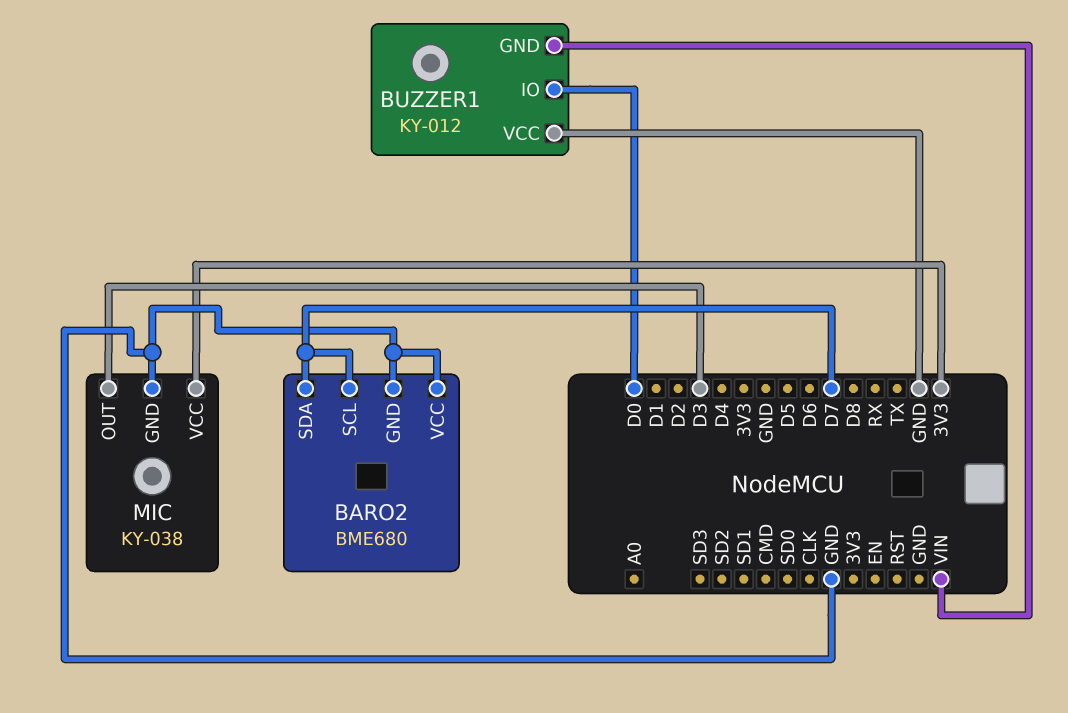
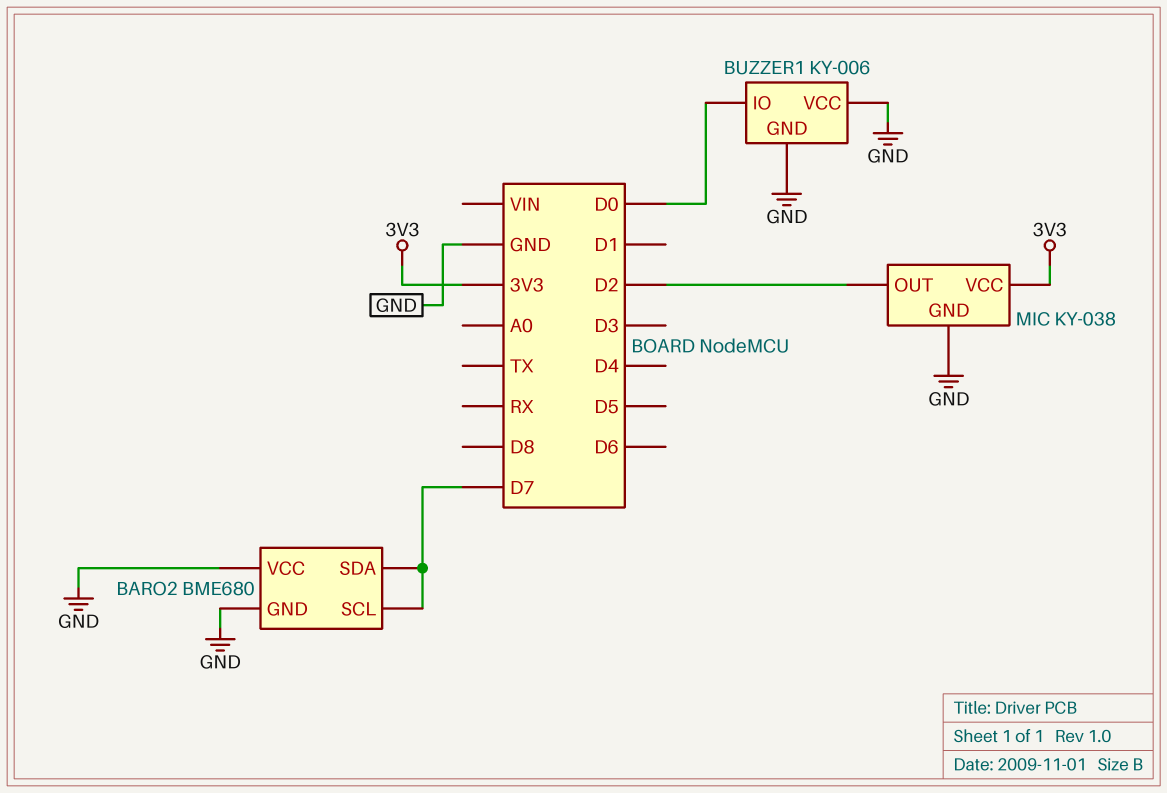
BUZZER1: KY-012 -> KY-006
BUZZER1 pin GND: VIN -> GND
MIC pin OUT: D3 -> D2

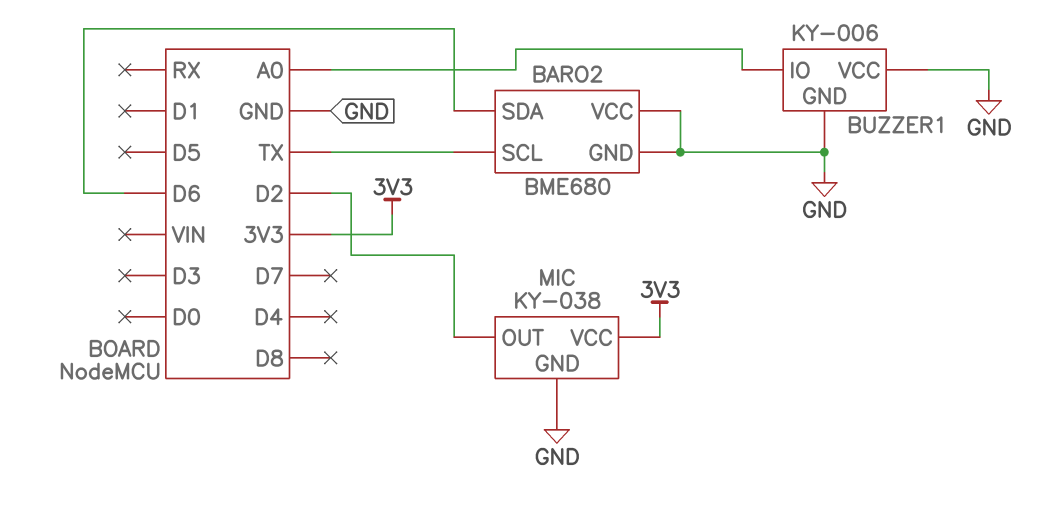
BARO2 pin SCL: D7 -> TX
BARO2 pin SDA: D7 -> D6
BUZZER1 pin IO: D0 -> A0

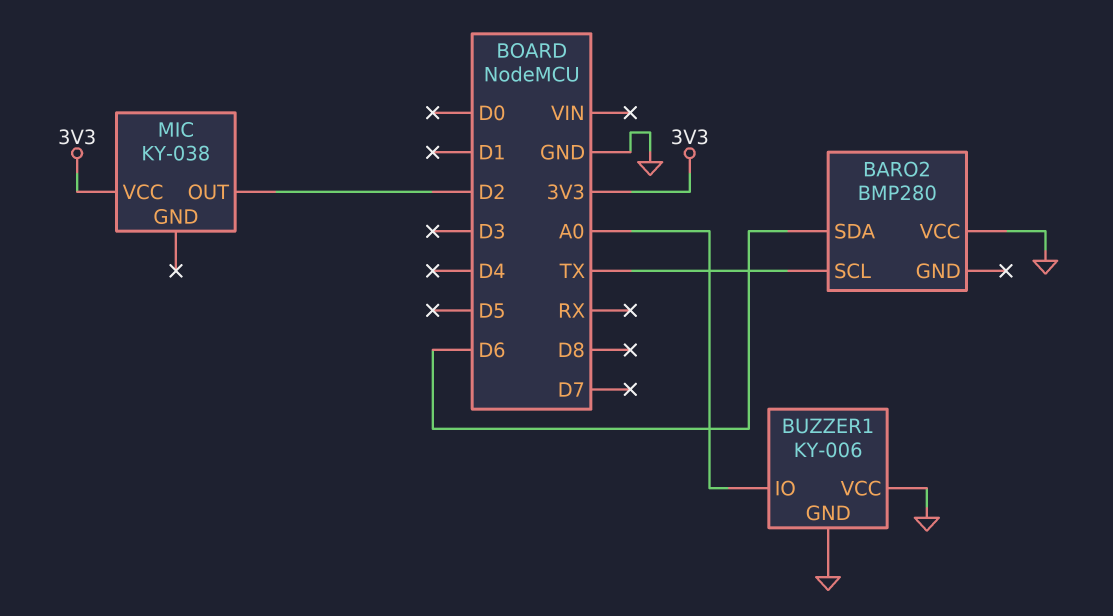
BARO2: BME680 -> BMP280
BARO2 pin GND: GND -> none
MIC pin GND: GND -> none

